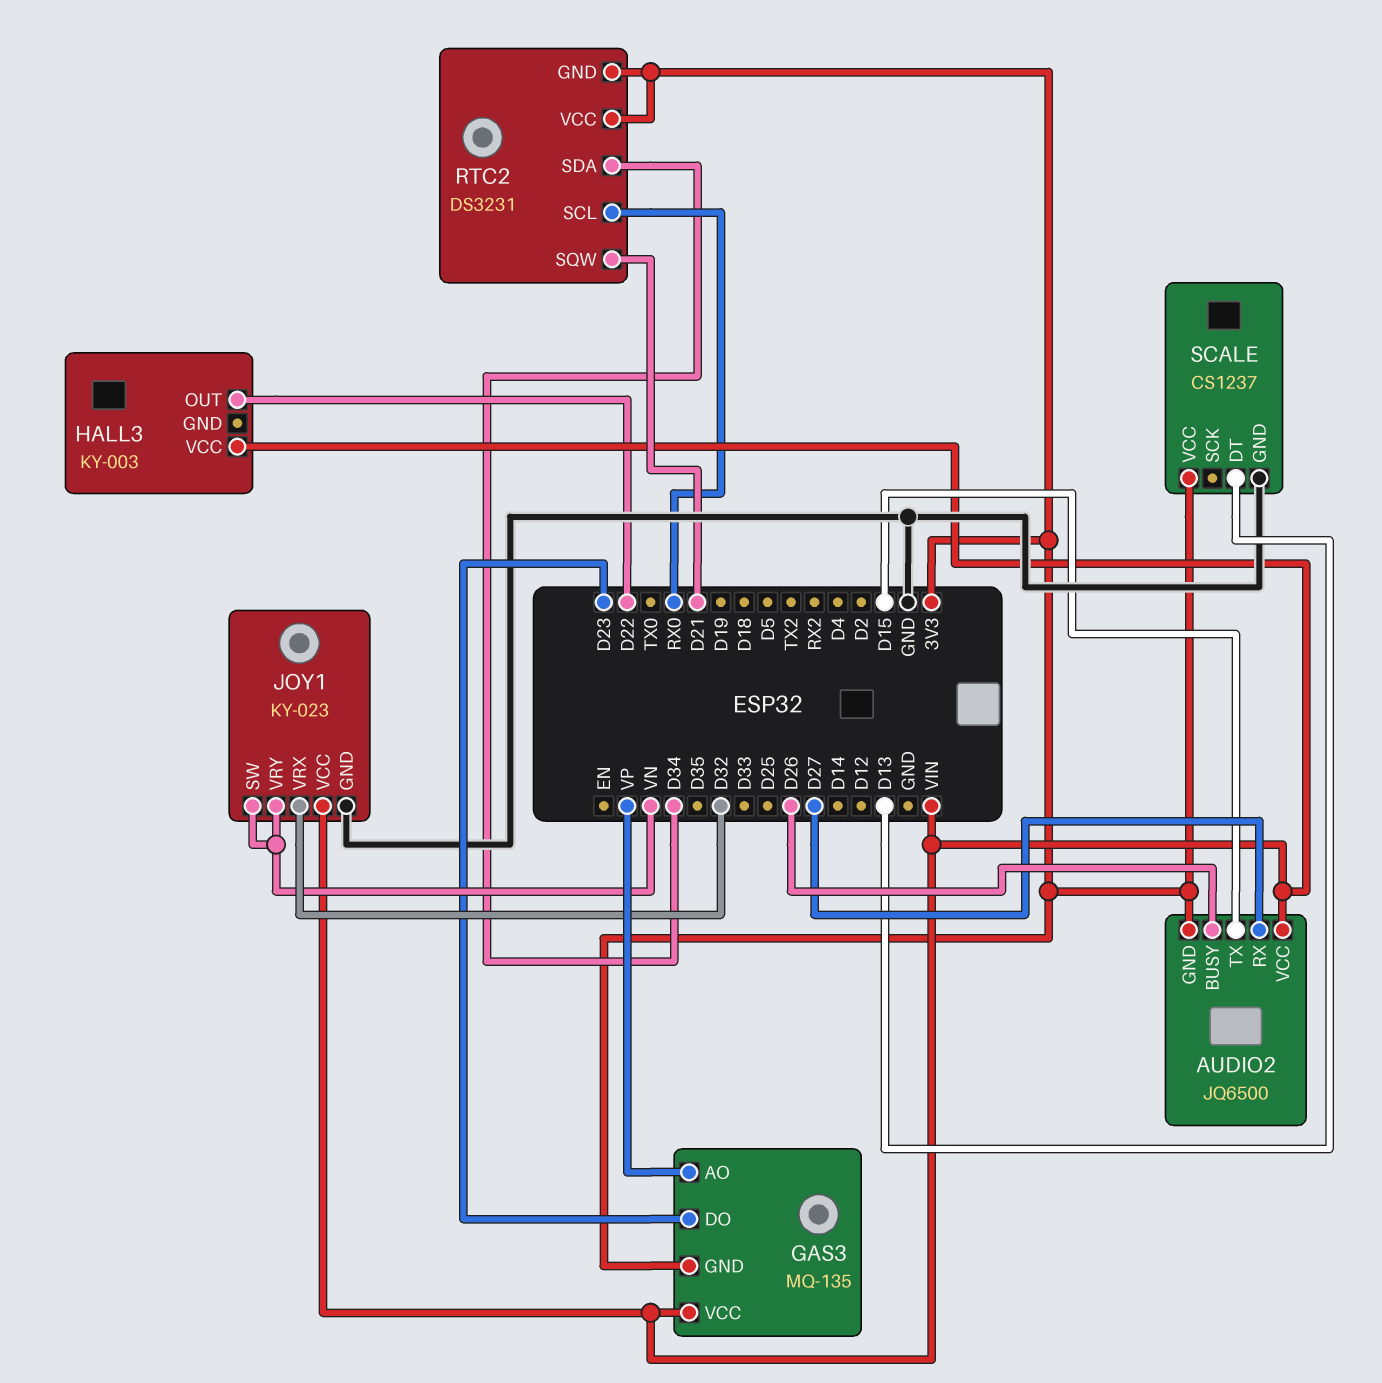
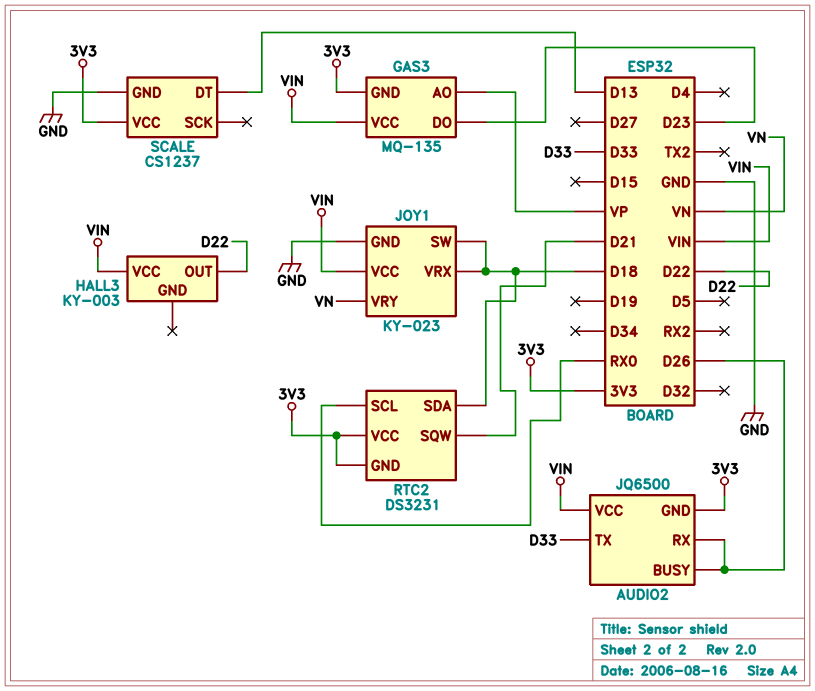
AUDIO2 pin RX: D27 -> D26
AUDIO2 pin TX: D15 -> D33
JOY1 pin SW: VN -> D18
JOY1 pin VRX: D32 -> D18
RTC2 pin SDA: D34 -> D18

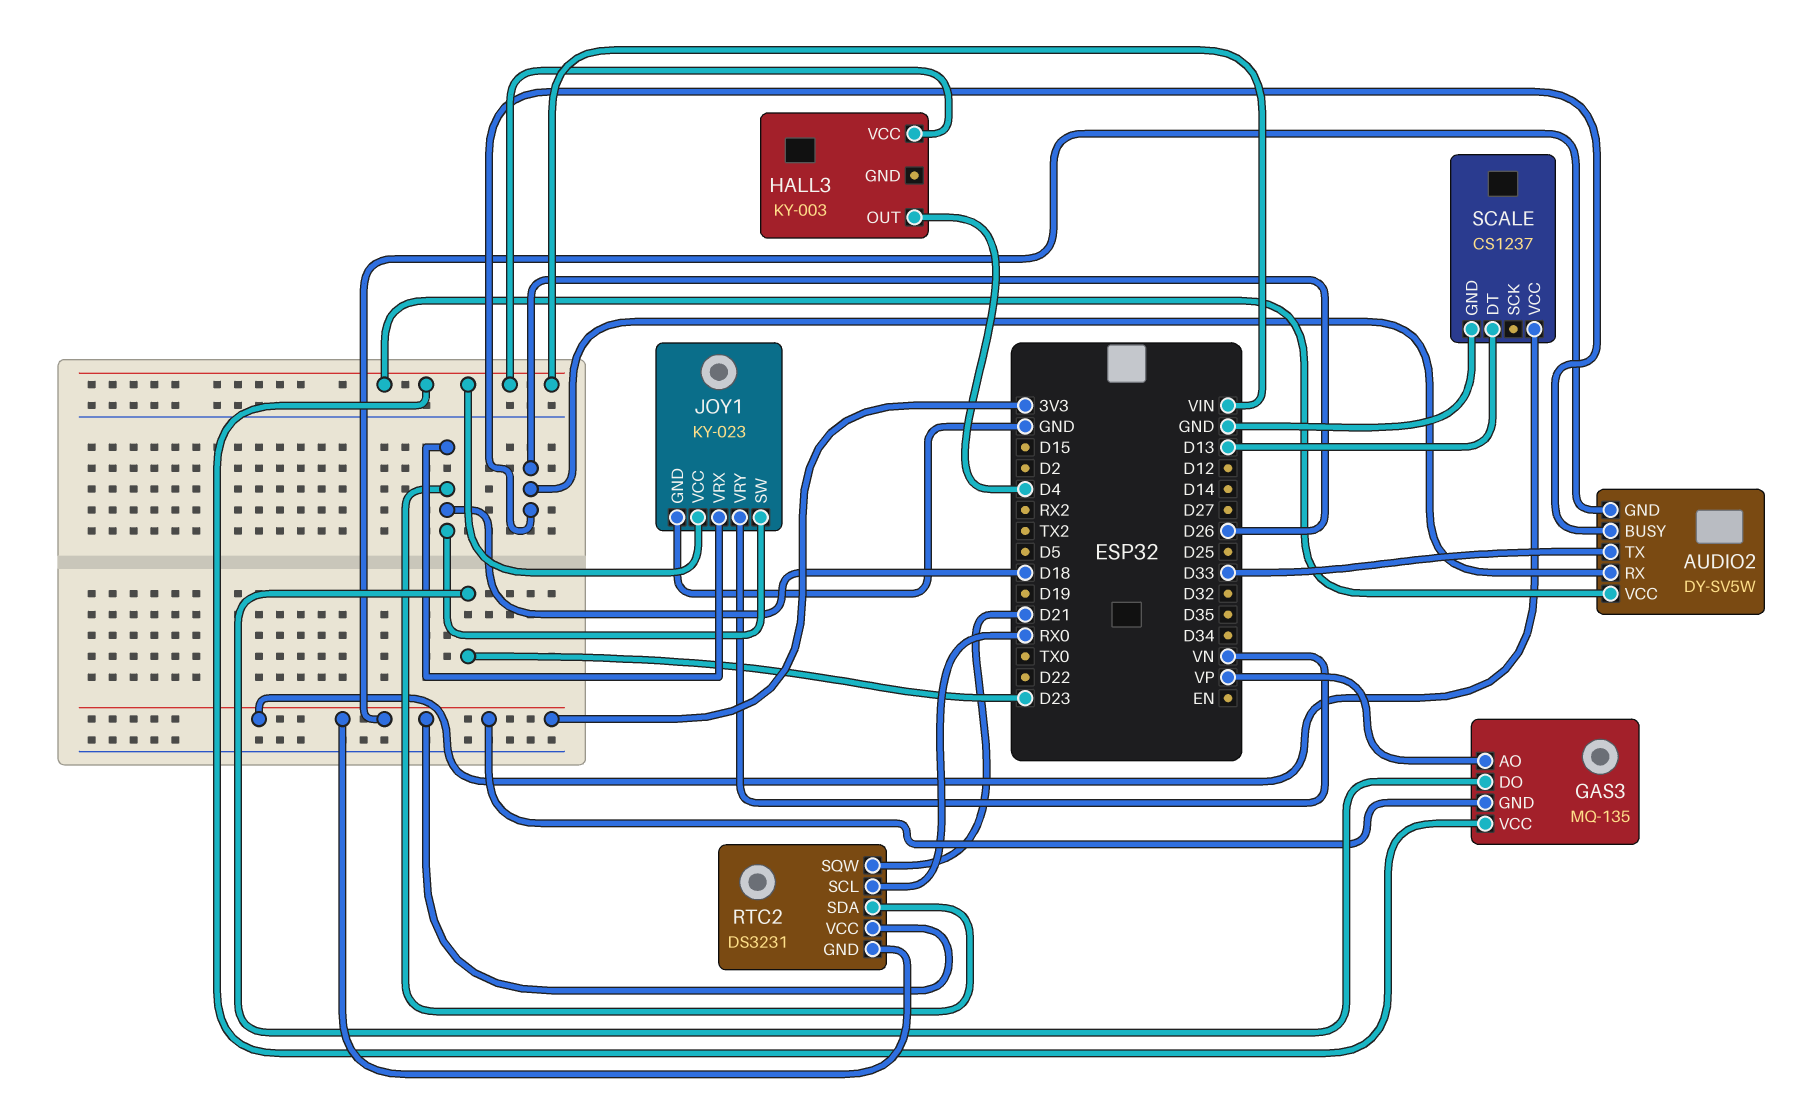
AUDIO2: JQ6500 -> DY-SV5W
HALL3 pin OUT: D22 -> D4

